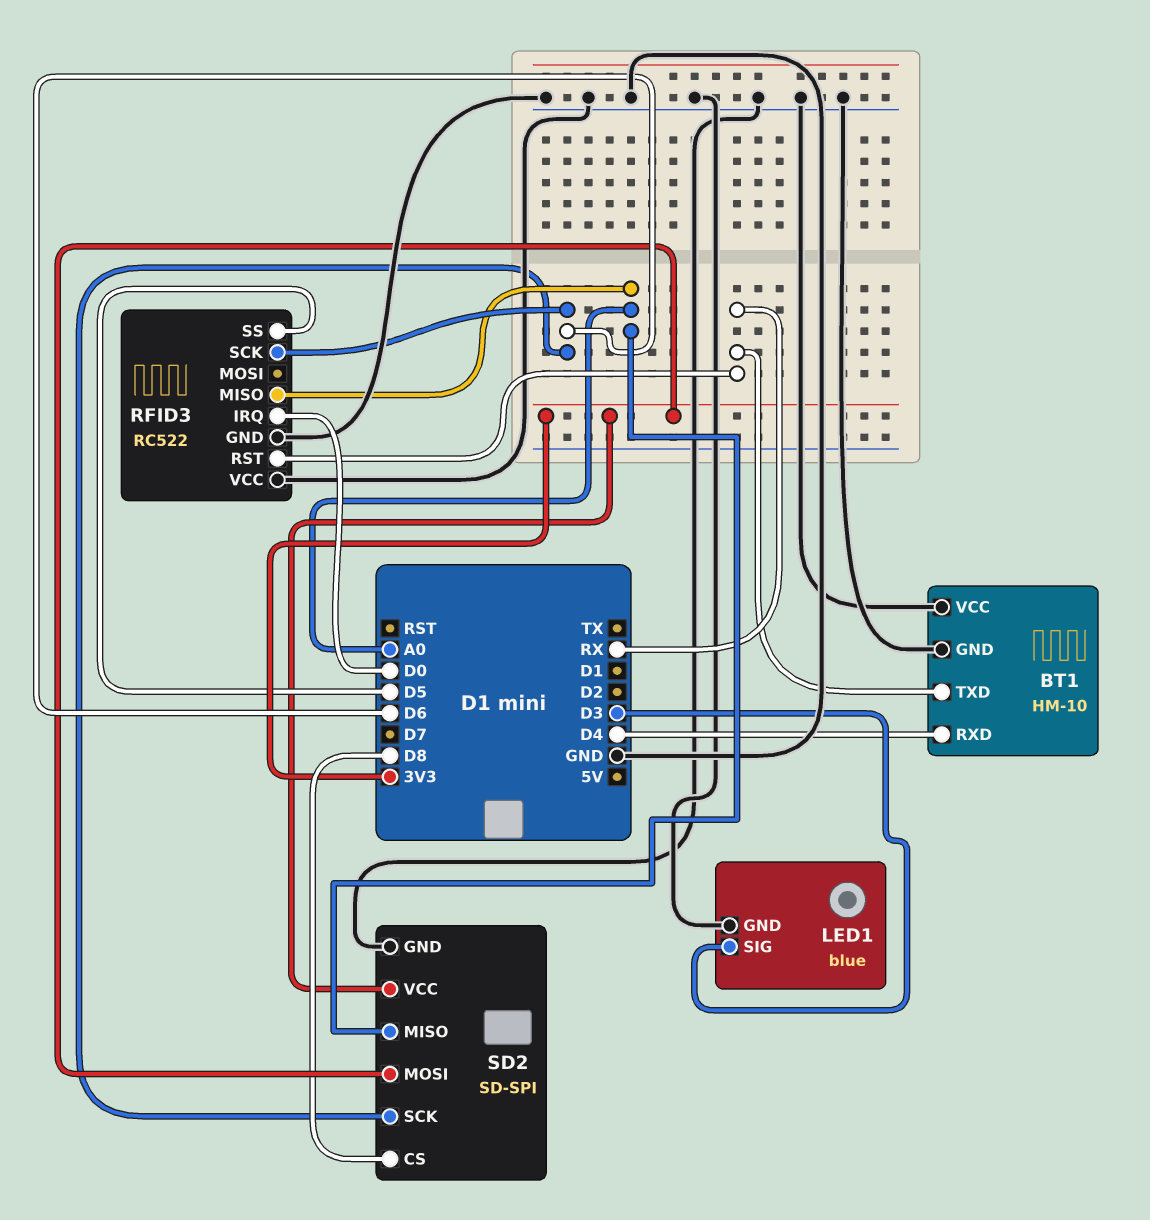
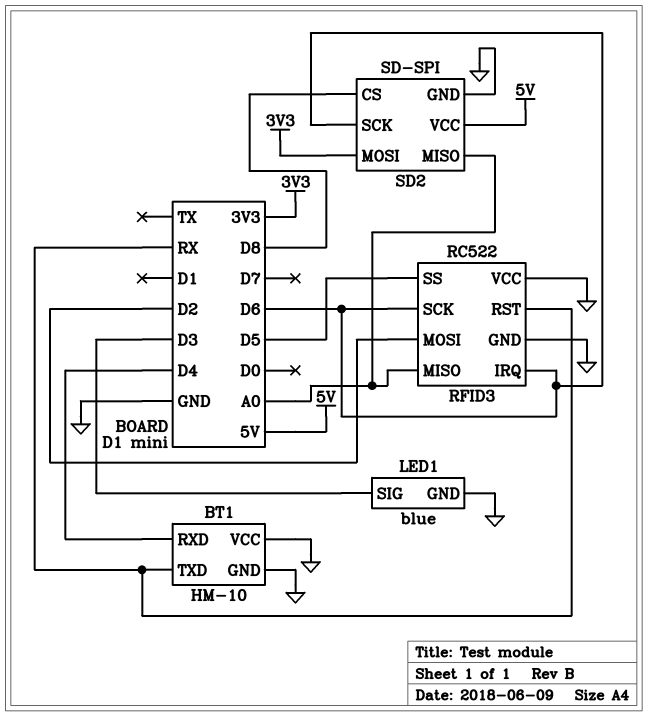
RFID3 pin IRQ: D0 -> D6
RFID3 pin MOSI: none -> D2
SD2 pin VCC: 3V3 -> 5V

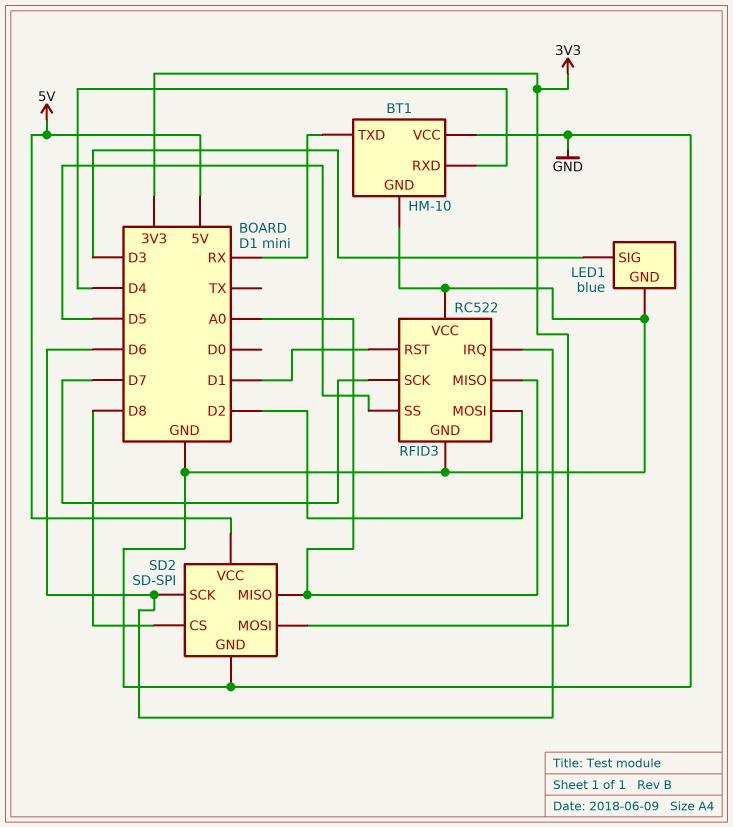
RFID3 pin RST: RX -> D1
RFID3 pin SCK: D6 -> D7

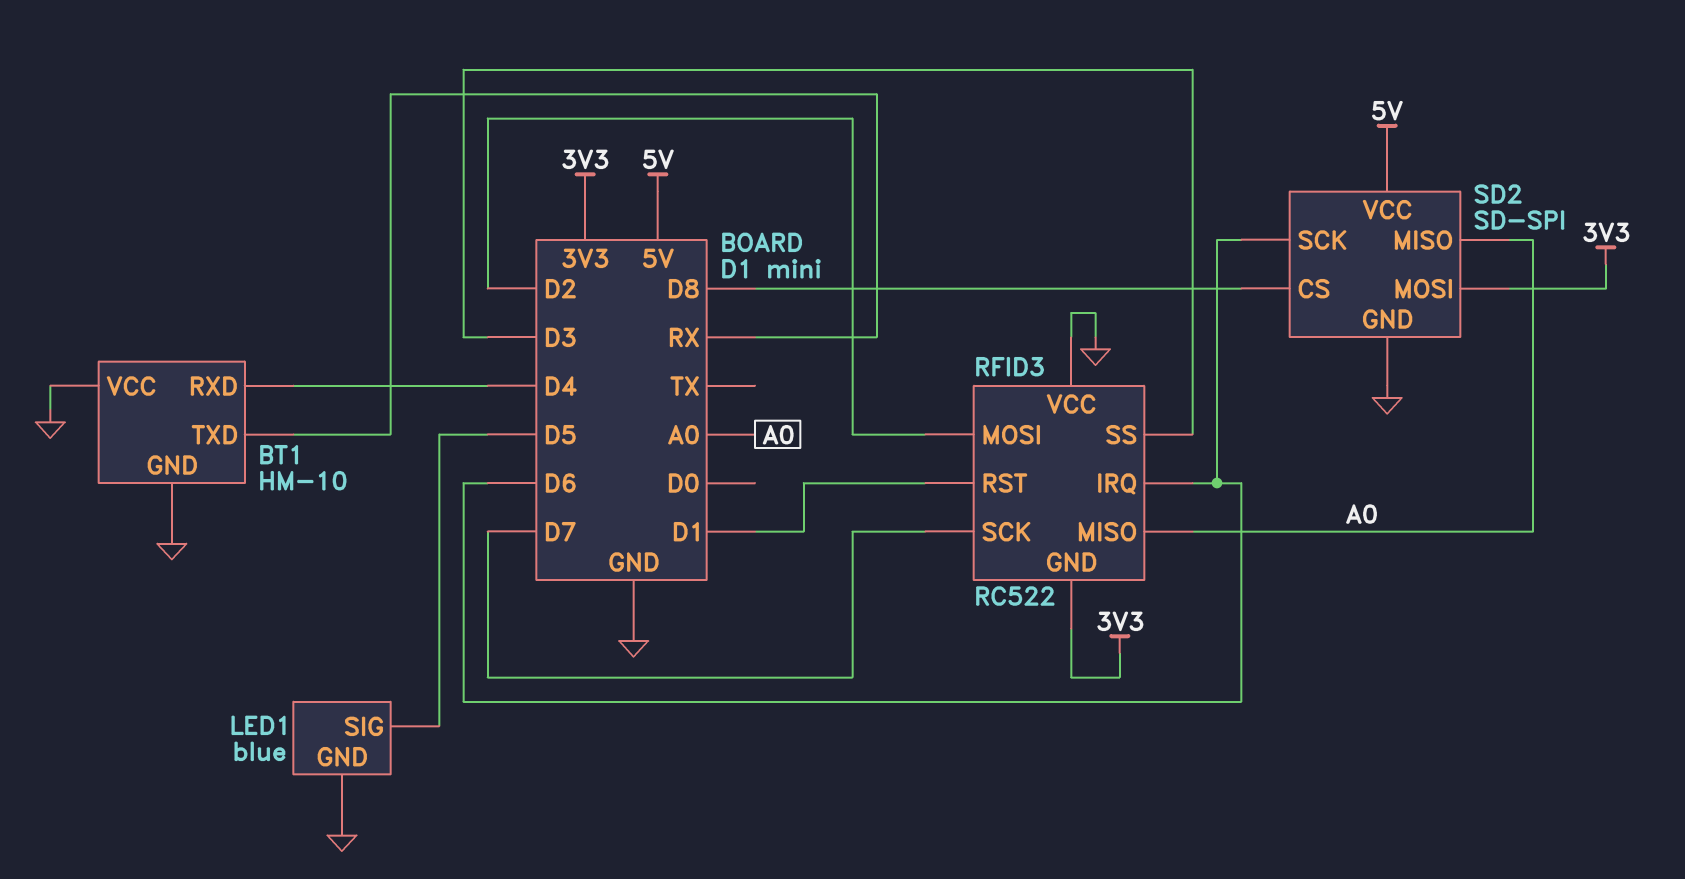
LED1 pin SIG: D3 -> D5
RFID3 pin GND: GND -> 3V3
RFID3 pin SS: D5 -> D3

